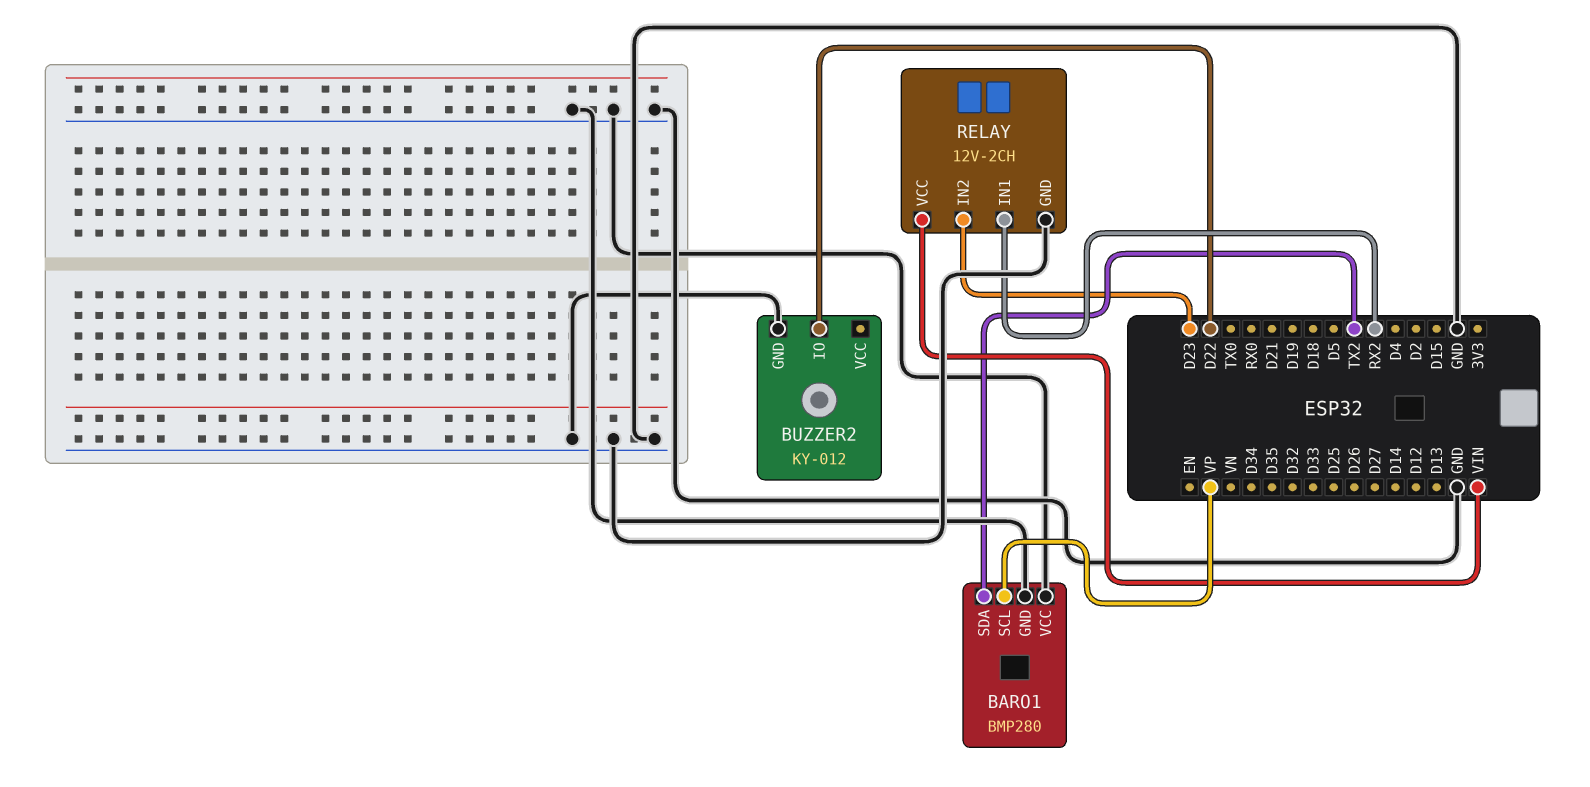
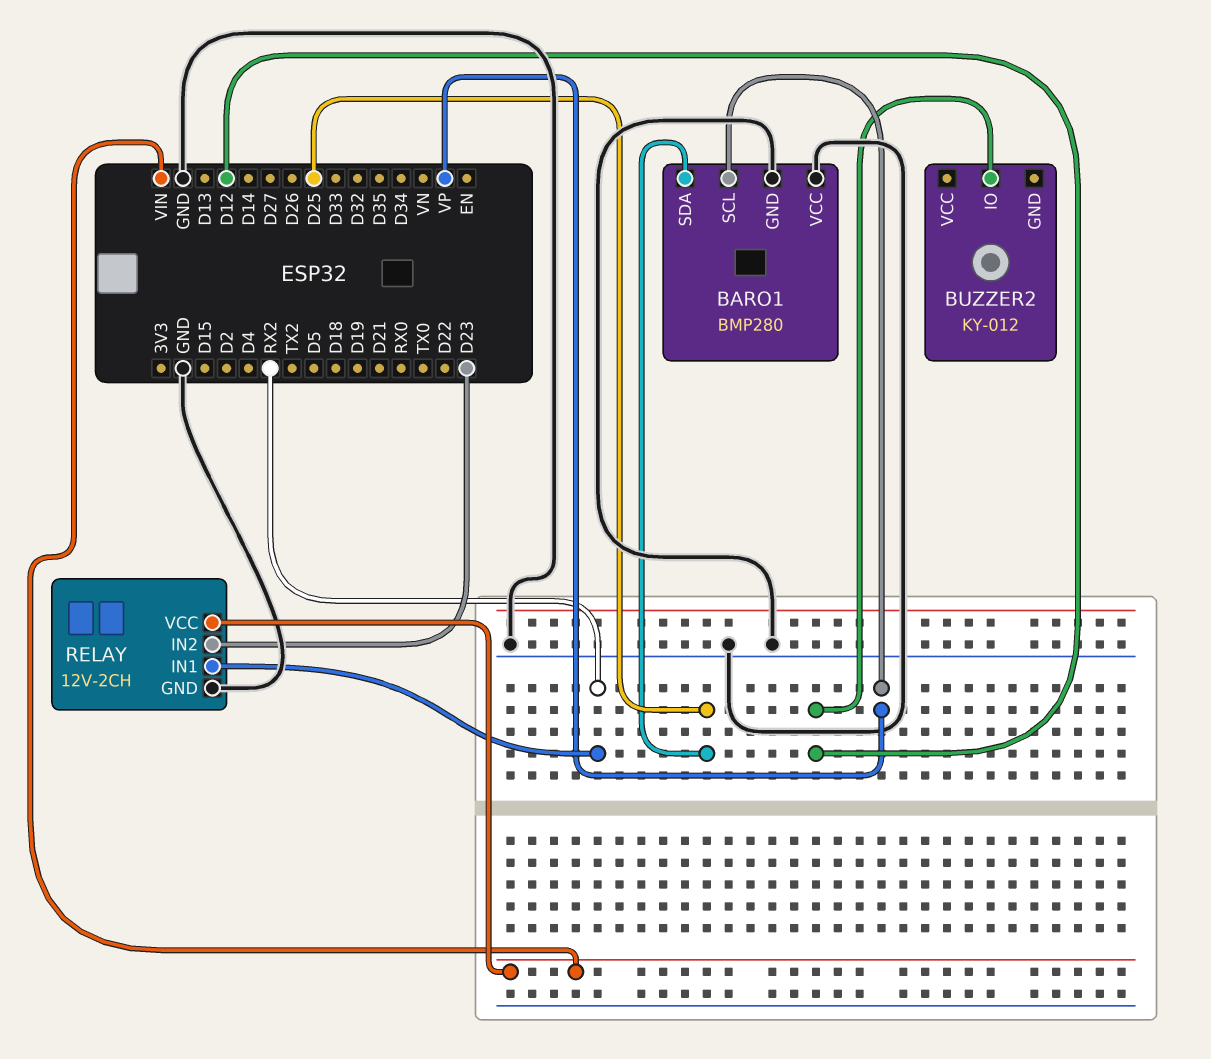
BARO1 pin SDA: TX2 -> D25
BUZZER2 pin GND: GND -> none
BUZZER2 pin IO: D22 -> D12

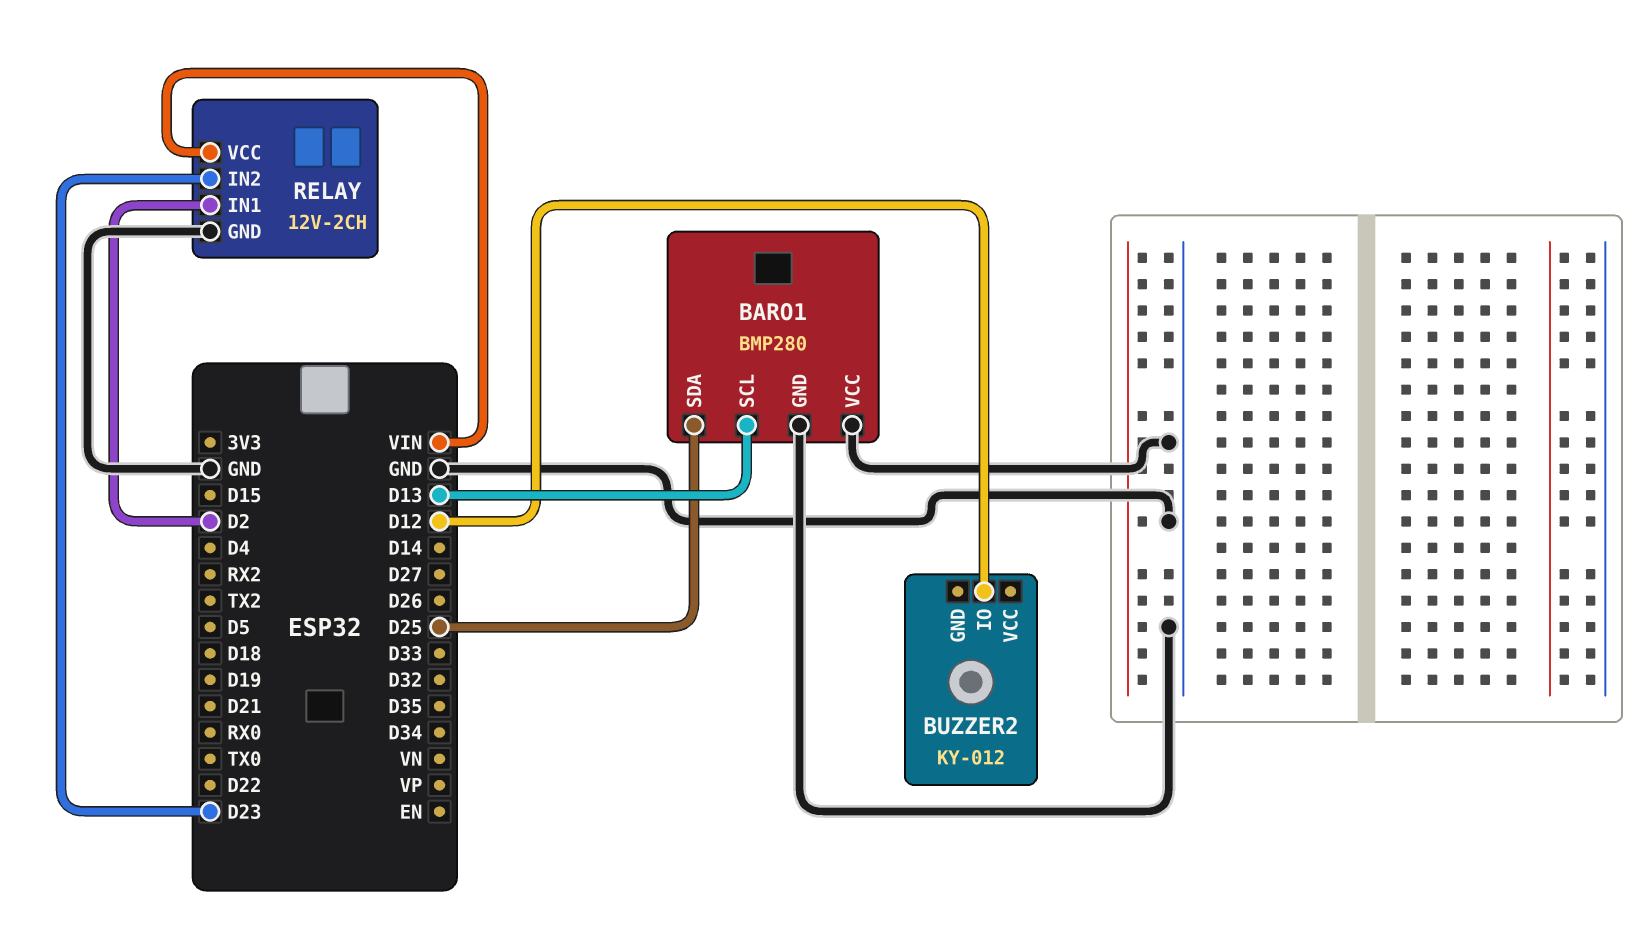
BARO1 pin SCL: VP -> D13
RELAY pin IN1: RX2 -> D2

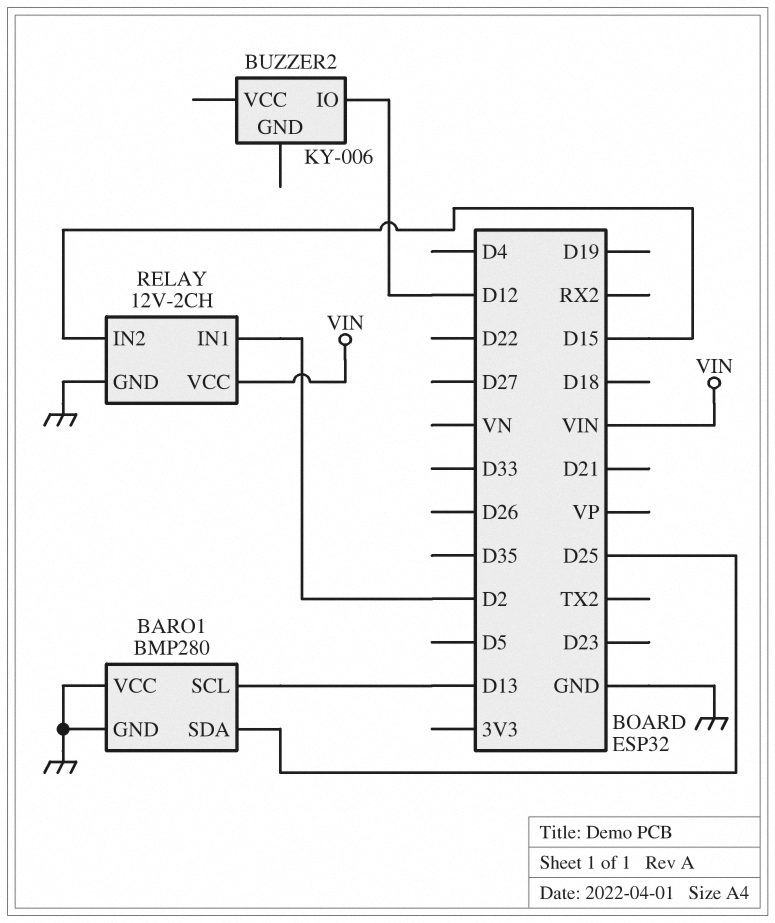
BUZZER2: KY-012 -> KY-006
RELAY pin IN2: D23 -> D15

